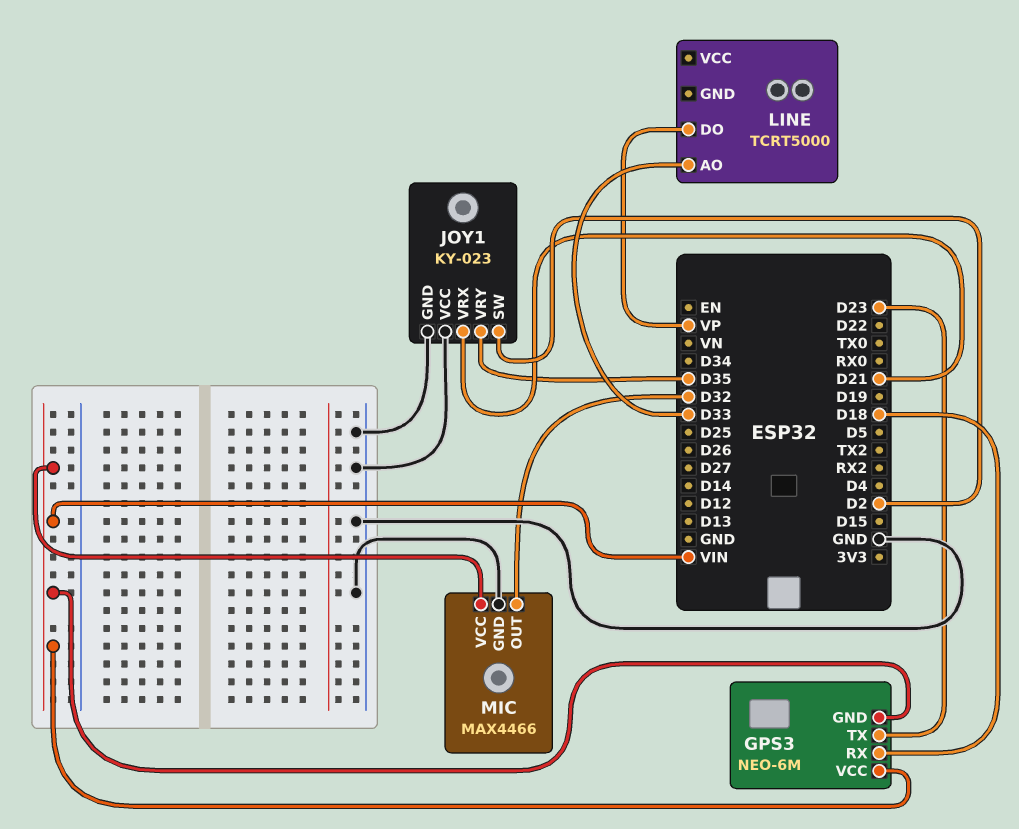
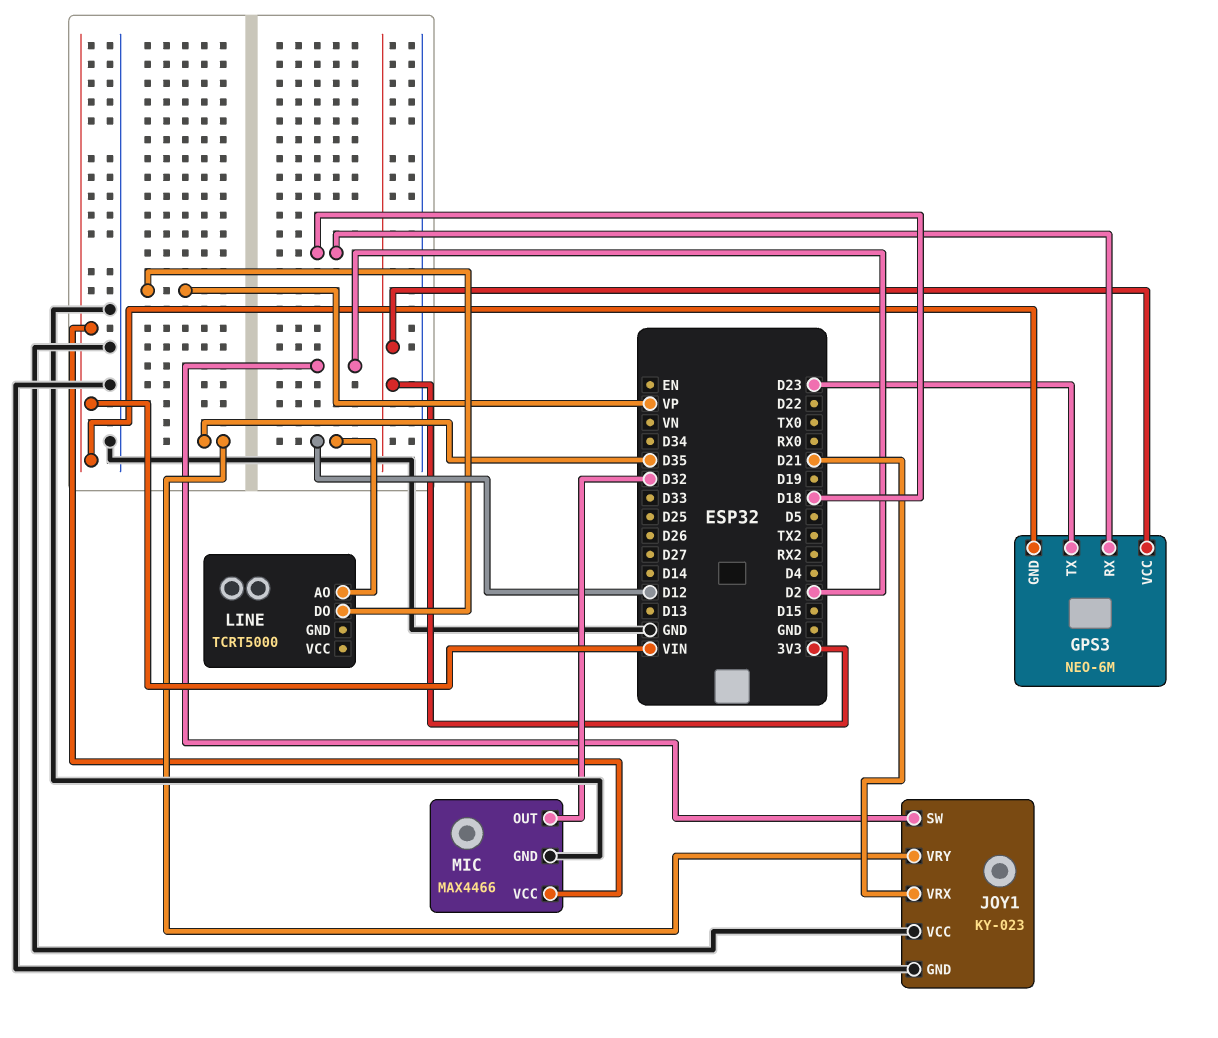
GPS3 pin VCC: VIN -> 3V3
LINE pin AO: D33 -> D12

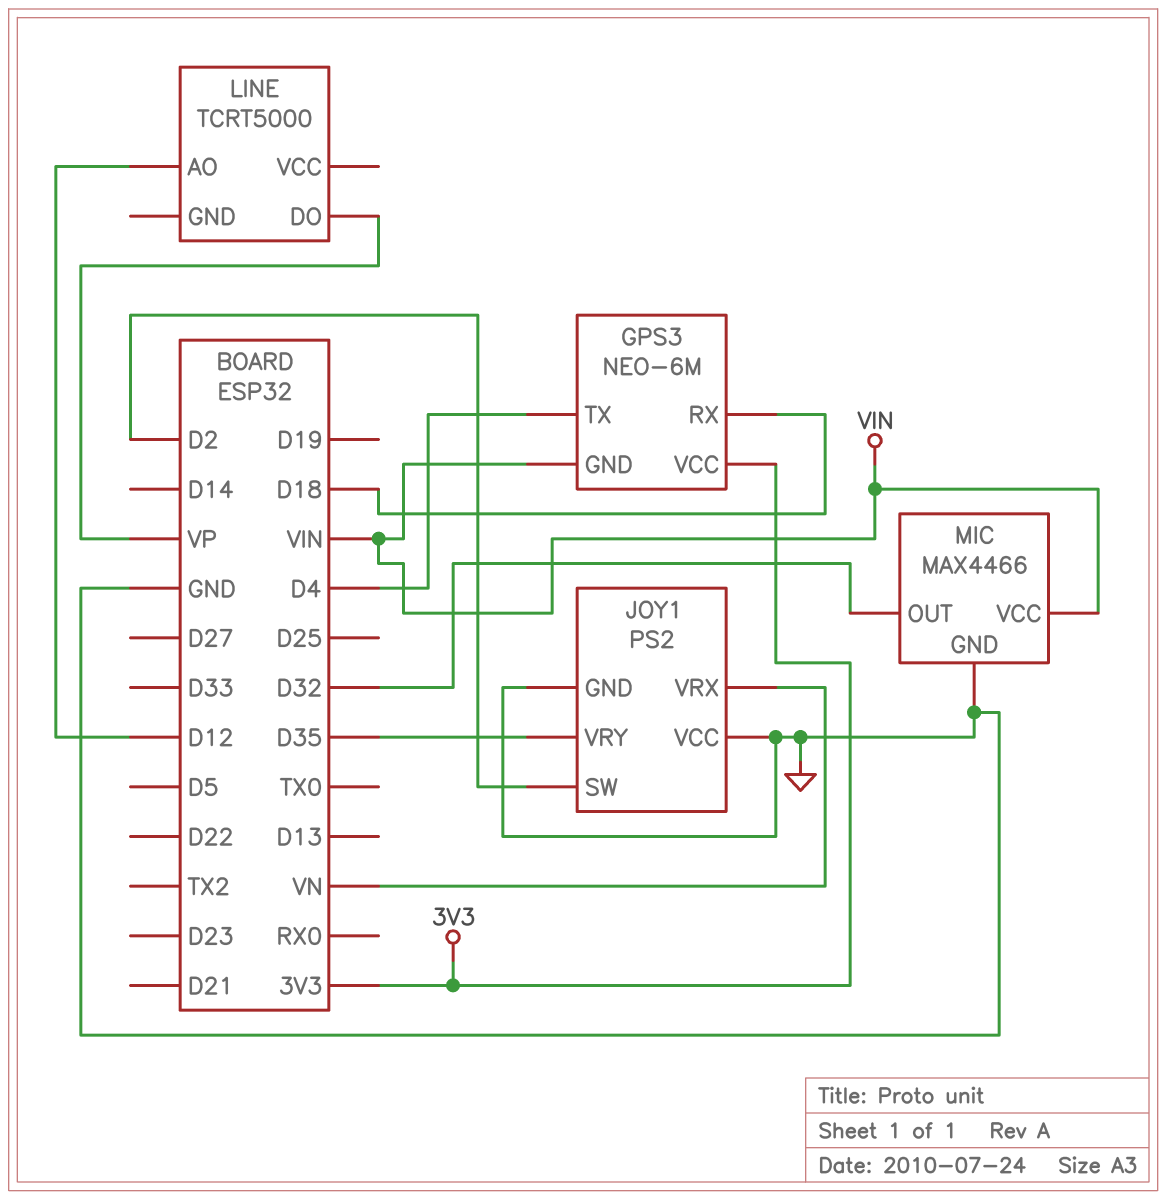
GPS3 pin TX: D23 -> D4
JOY1: KY-023 -> PS2
JOY1 pin VRX: D21 -> VN

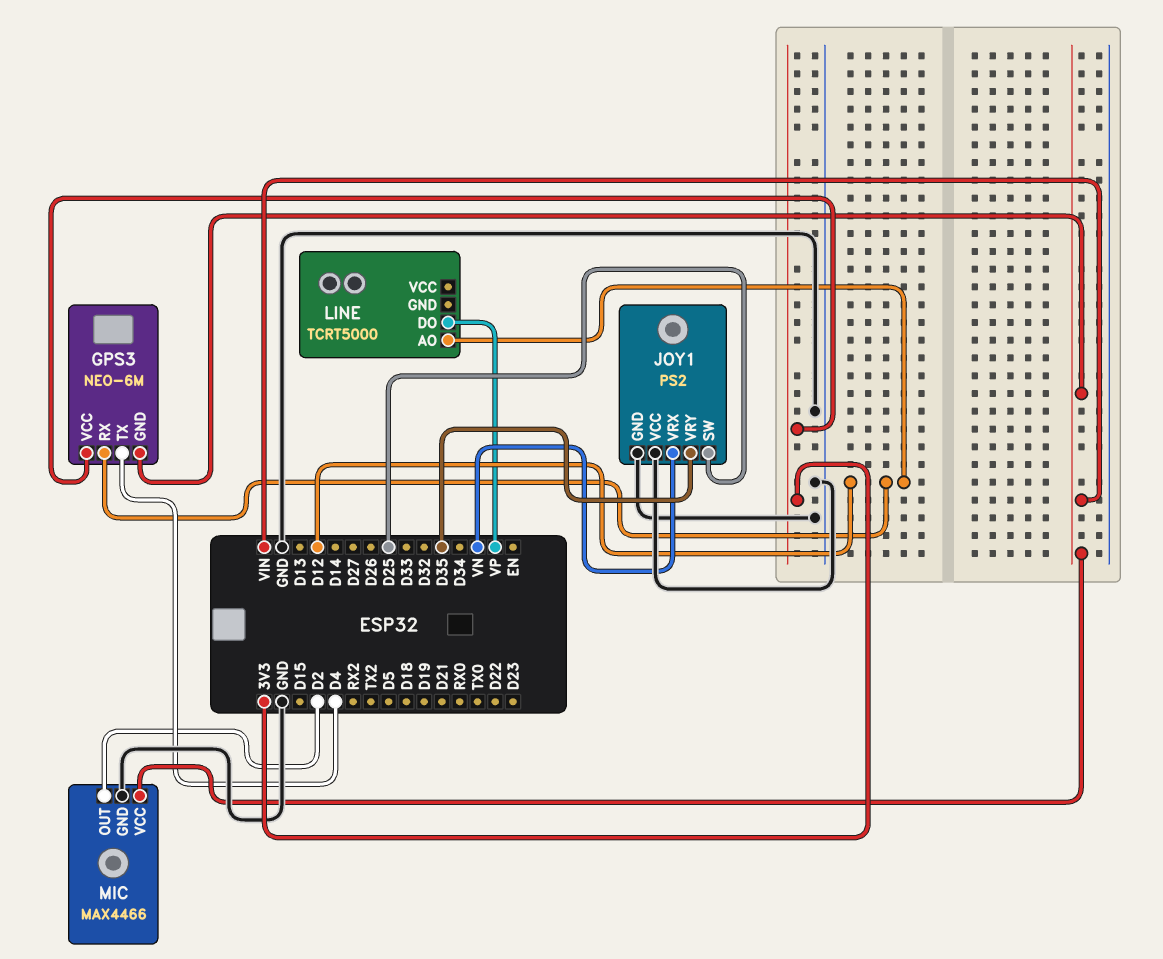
GPS3 pin RX: D18 -> D12
JOY1 pin SW: D2 -> D25
MIC pin OUT: D32 -> D2

